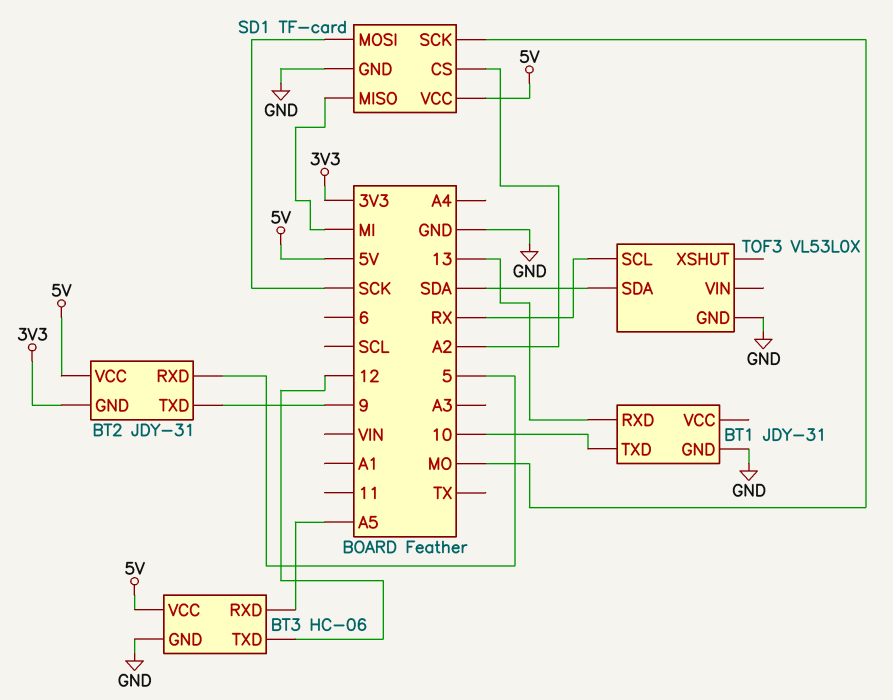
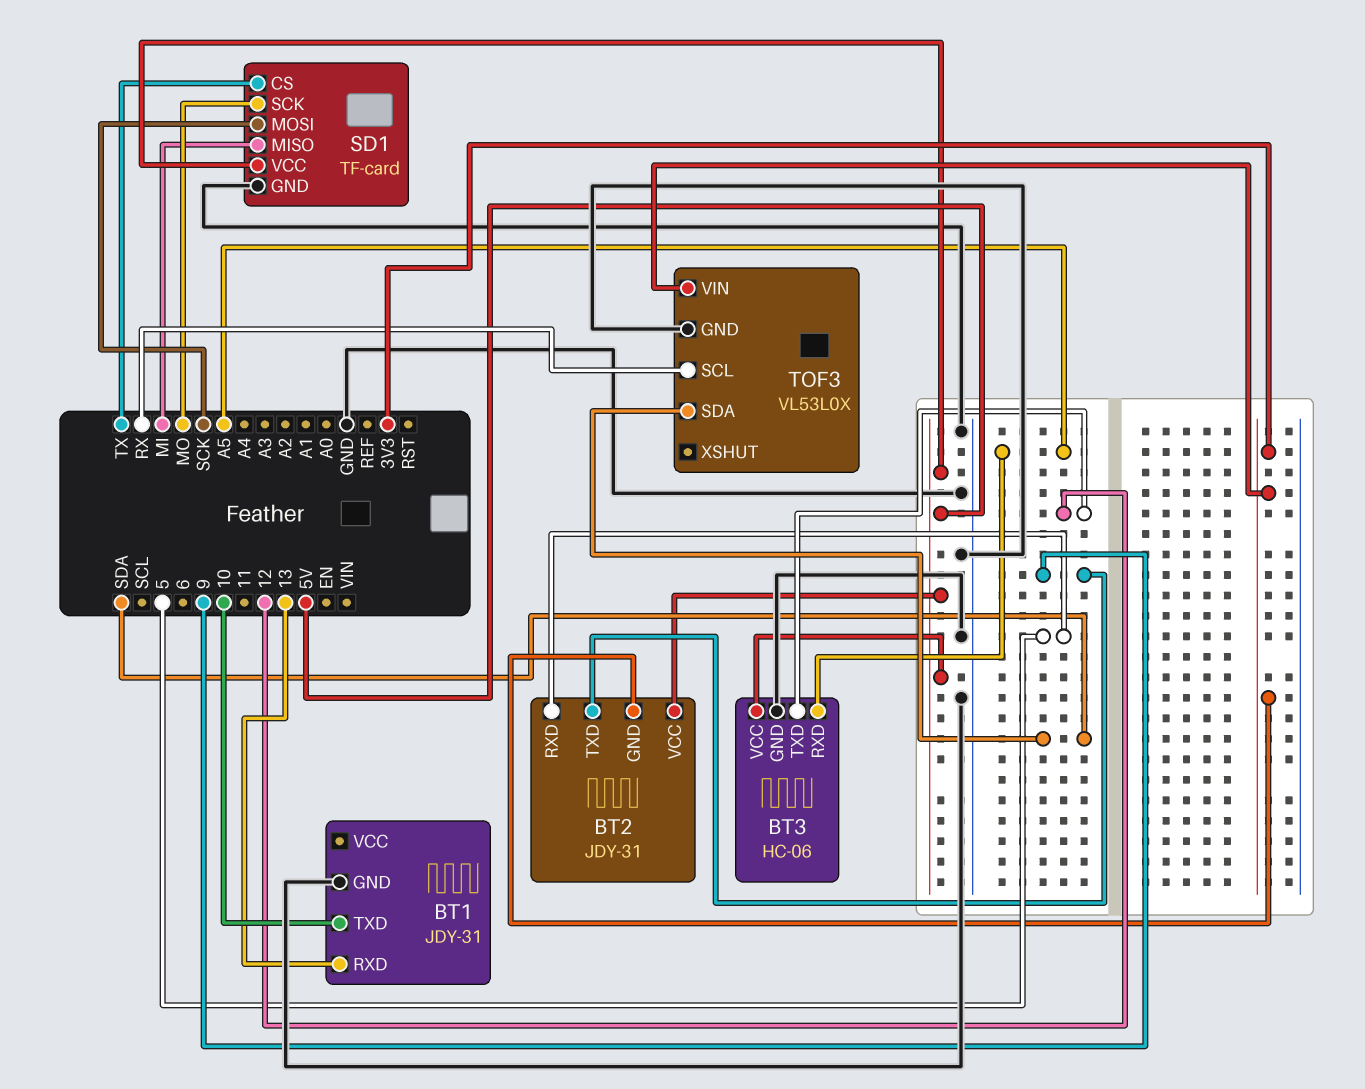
SD1 pin CS: A2 -> TX
TOF3 pin VIN: none -> 3V3

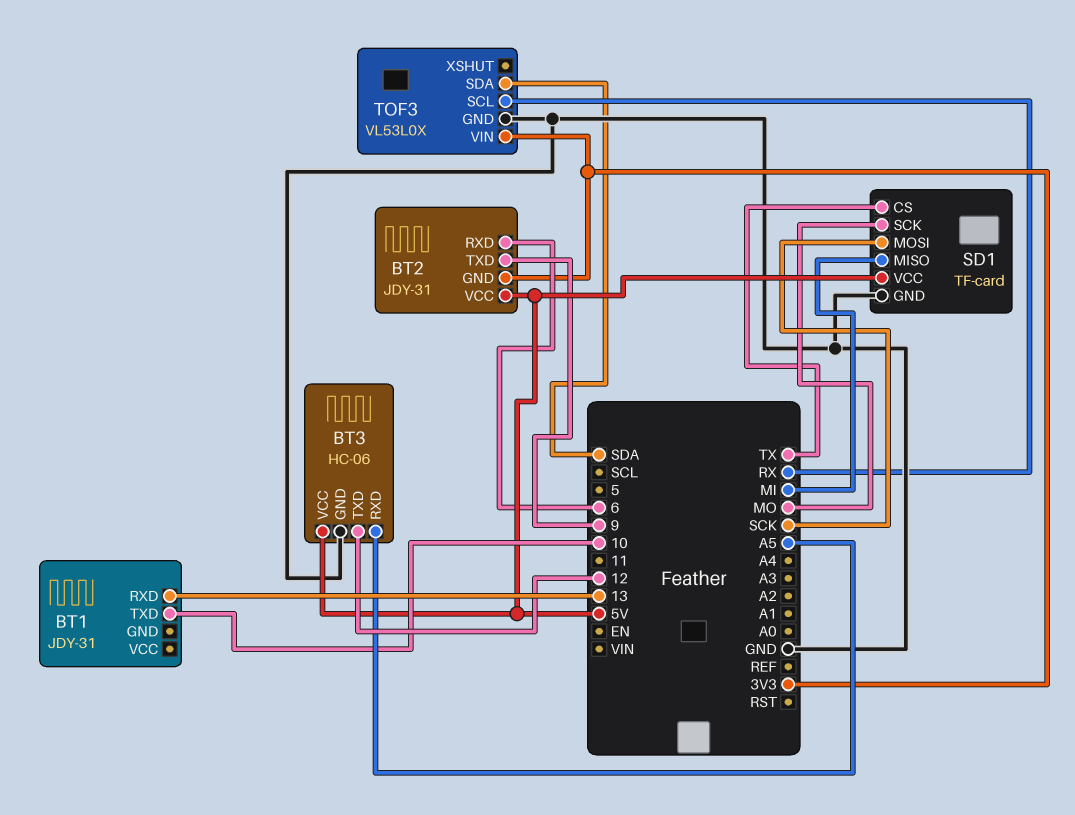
BT1 pin GND: GND -> none
BT2 pin RXD: 5 -> 6

